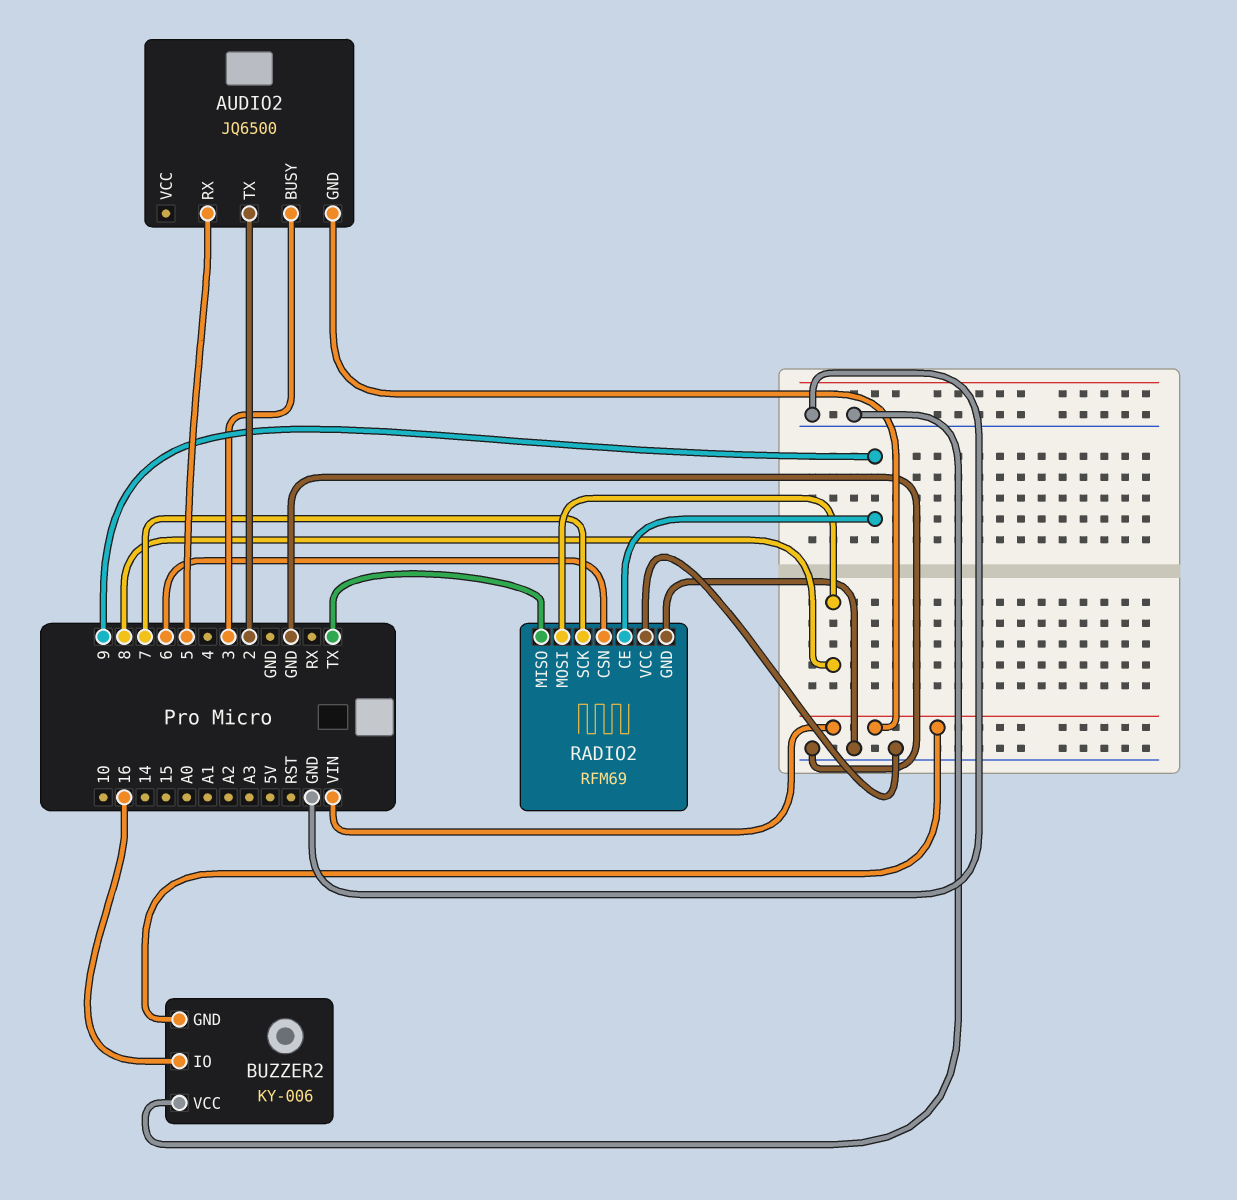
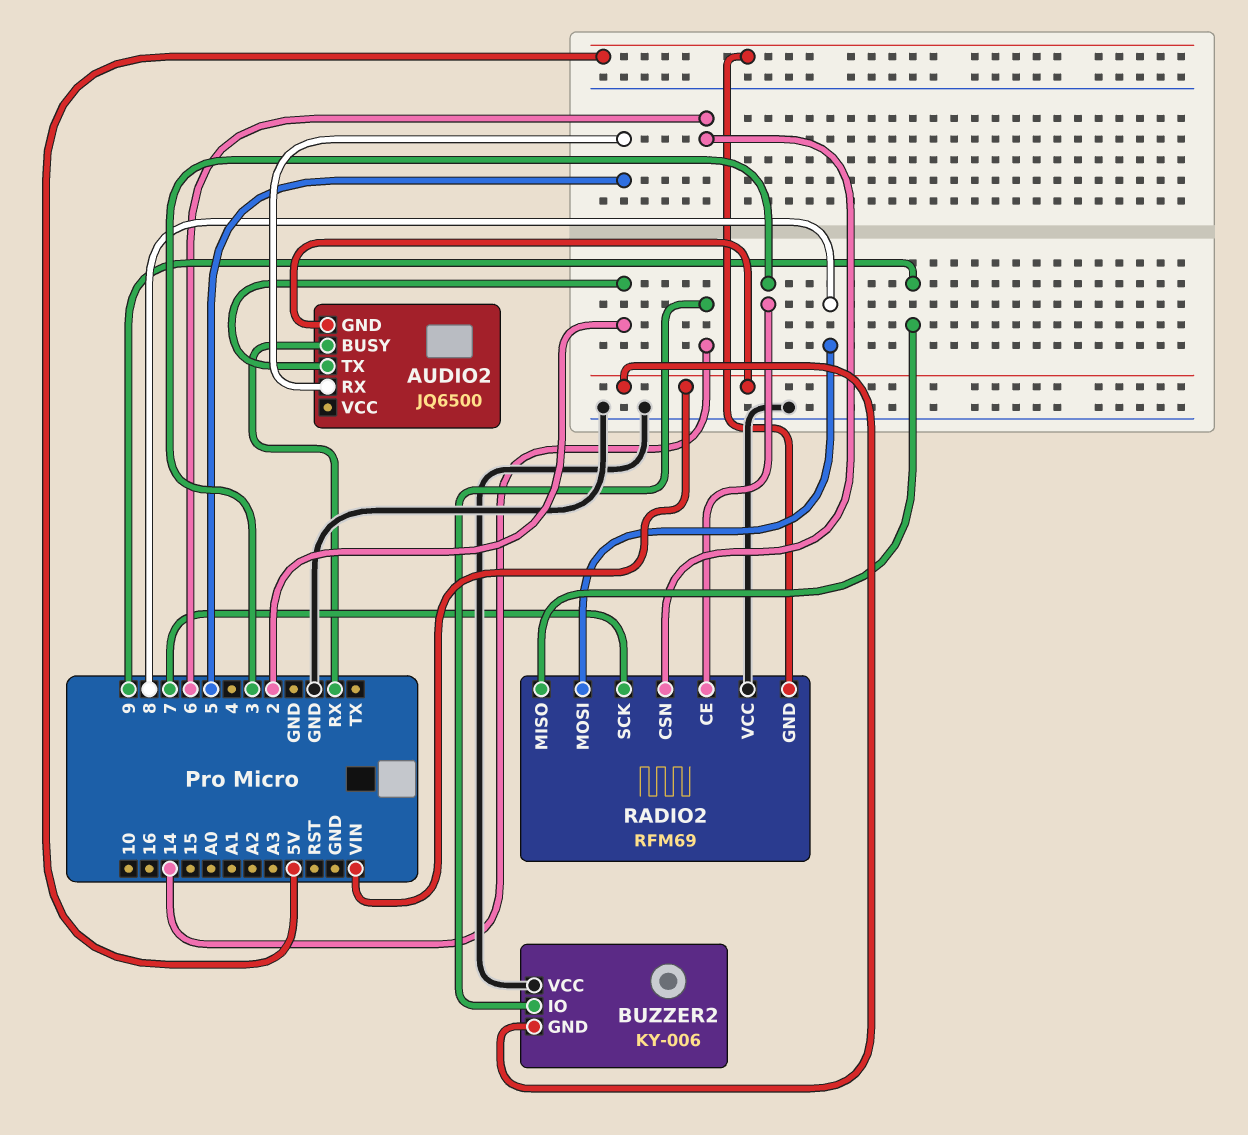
AUDIO2 pin BUSY: 3 -> RX
BUZZER2 pin IO: 16 -> 14
RADIO2 pin CE: 9 -> 3
RADIO2 pin GND: GND -> 5V
RADIO2 pin MISO: TX -> 9

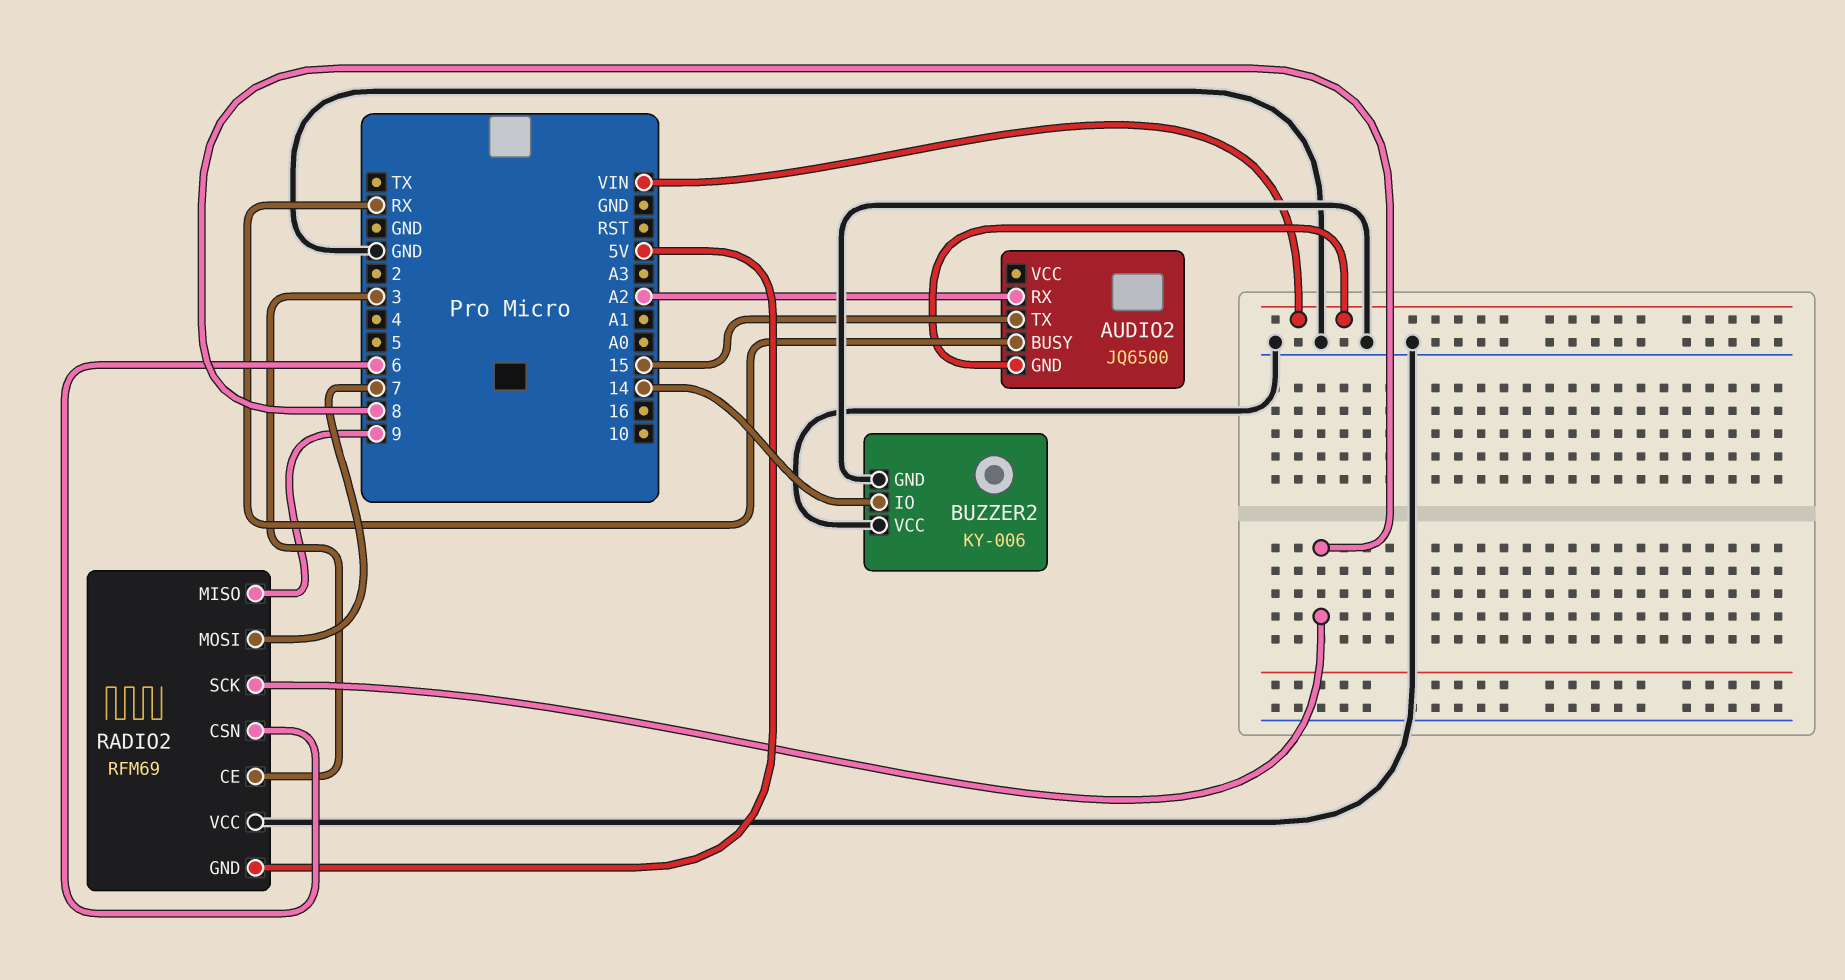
AUDIO2 pin RX: 5 -> A2
AUDIO2 pin TX: 2 -> 15
BUZZER2 pin GND: VIN -> GND
RADIO2 pin MOSI: 8 -> 7
RADIO2 pin SCK: 7 -> 8

